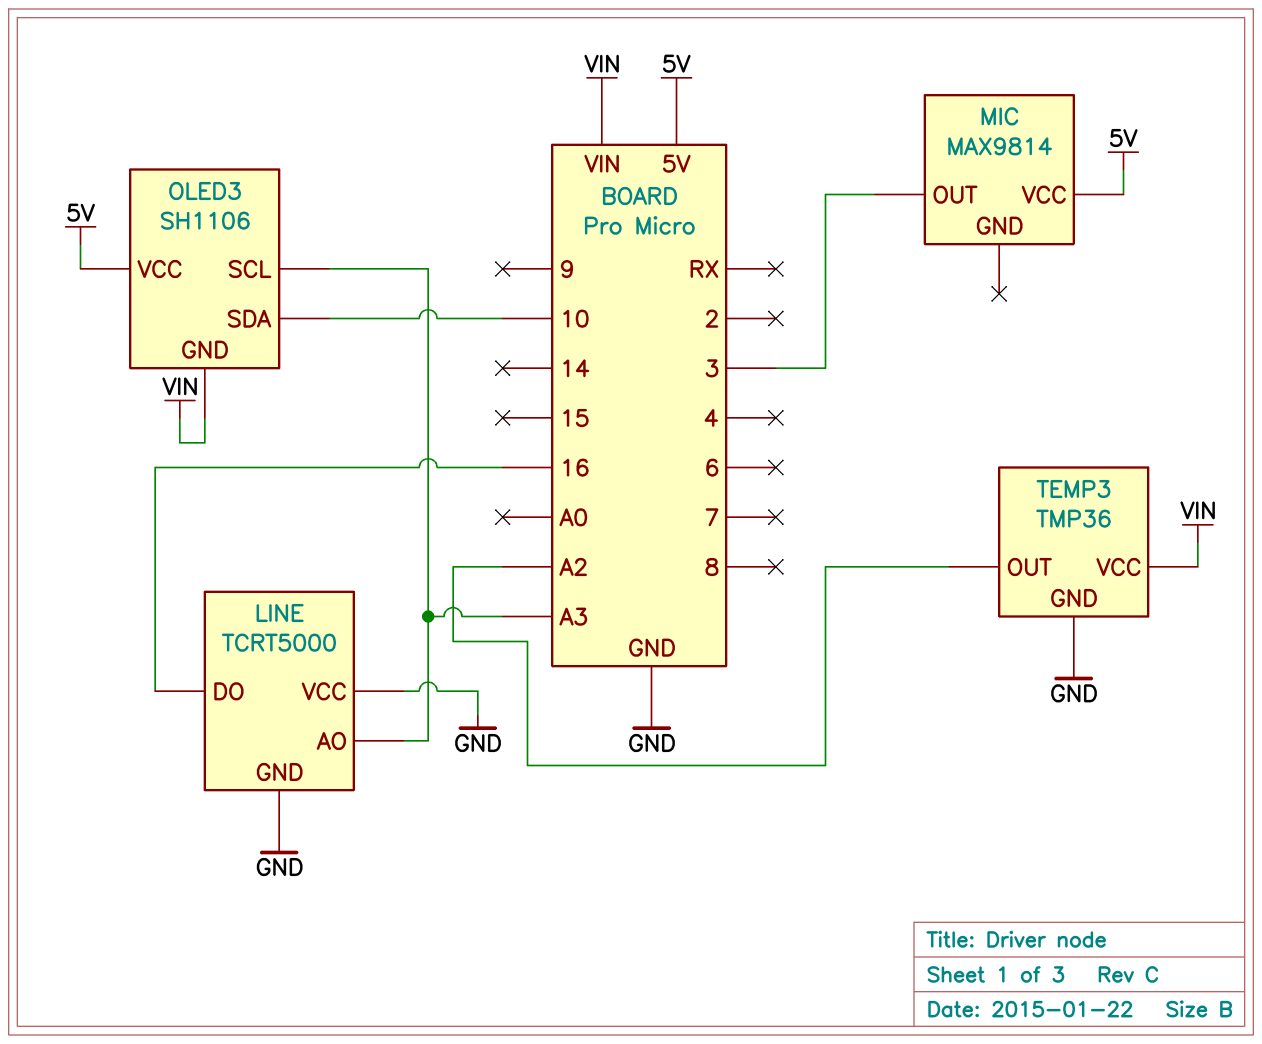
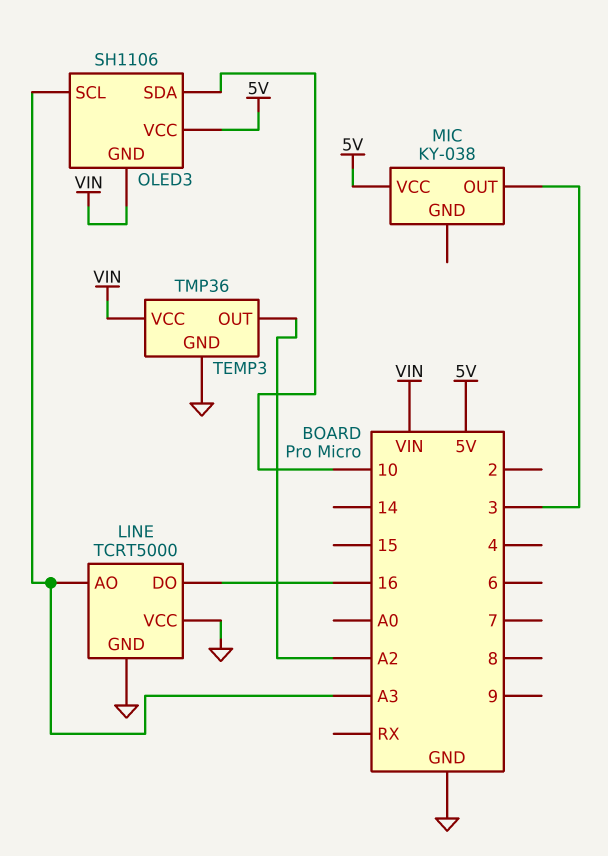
MIC: MAX9814 -> KY-038

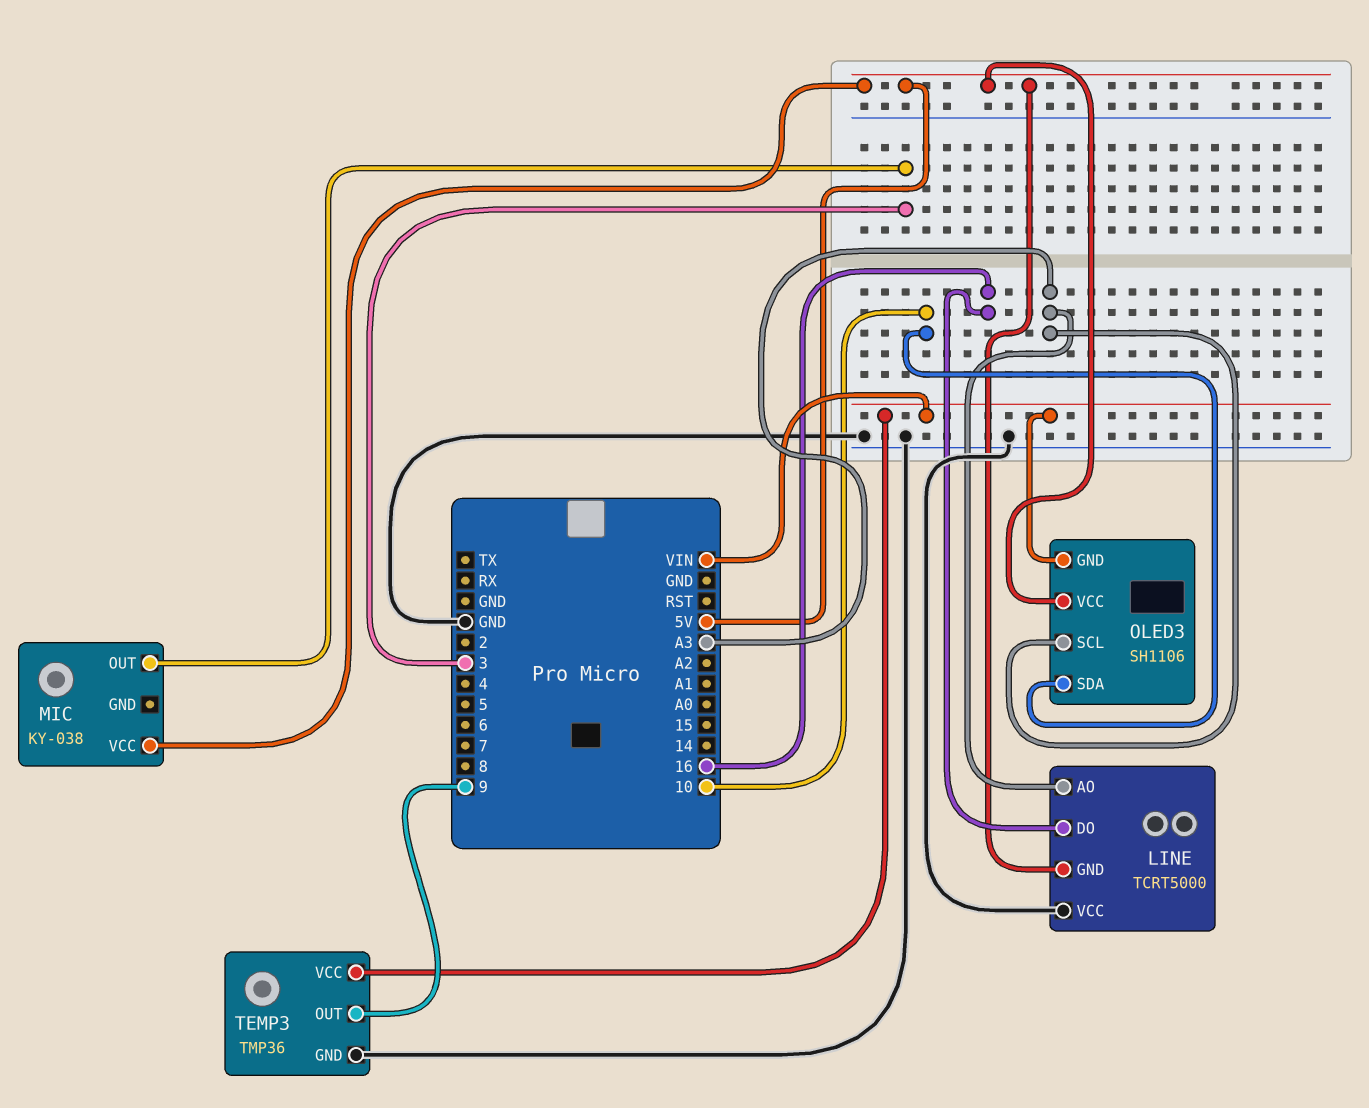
LINE pin GND: GND -> 5V
TEMP3 pin OUT: A2 -> 9

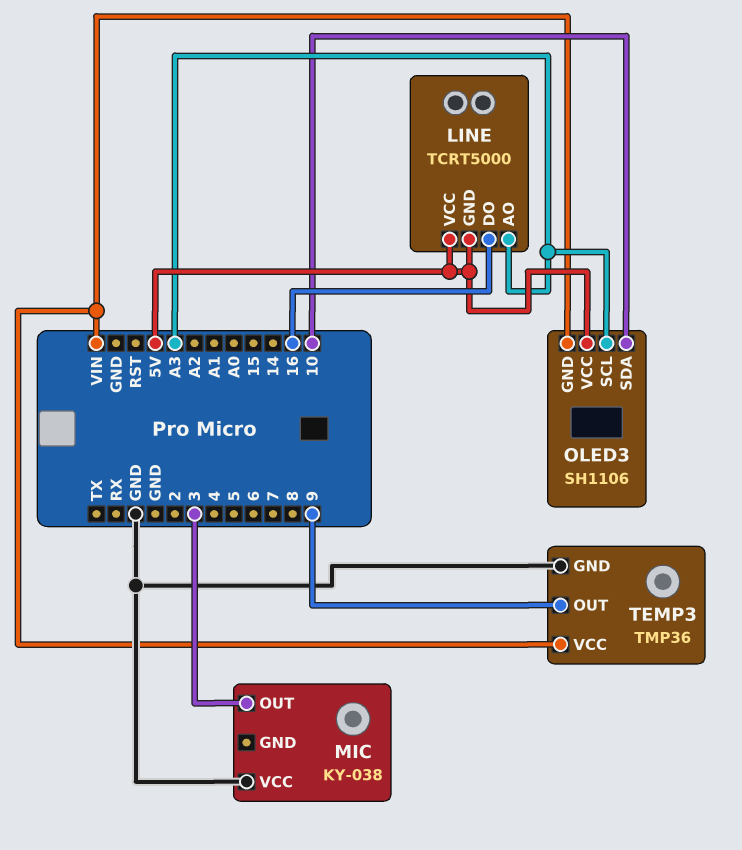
LINE pin VCC: GND -> 5V
MIC pin VCC: 5V -> GND

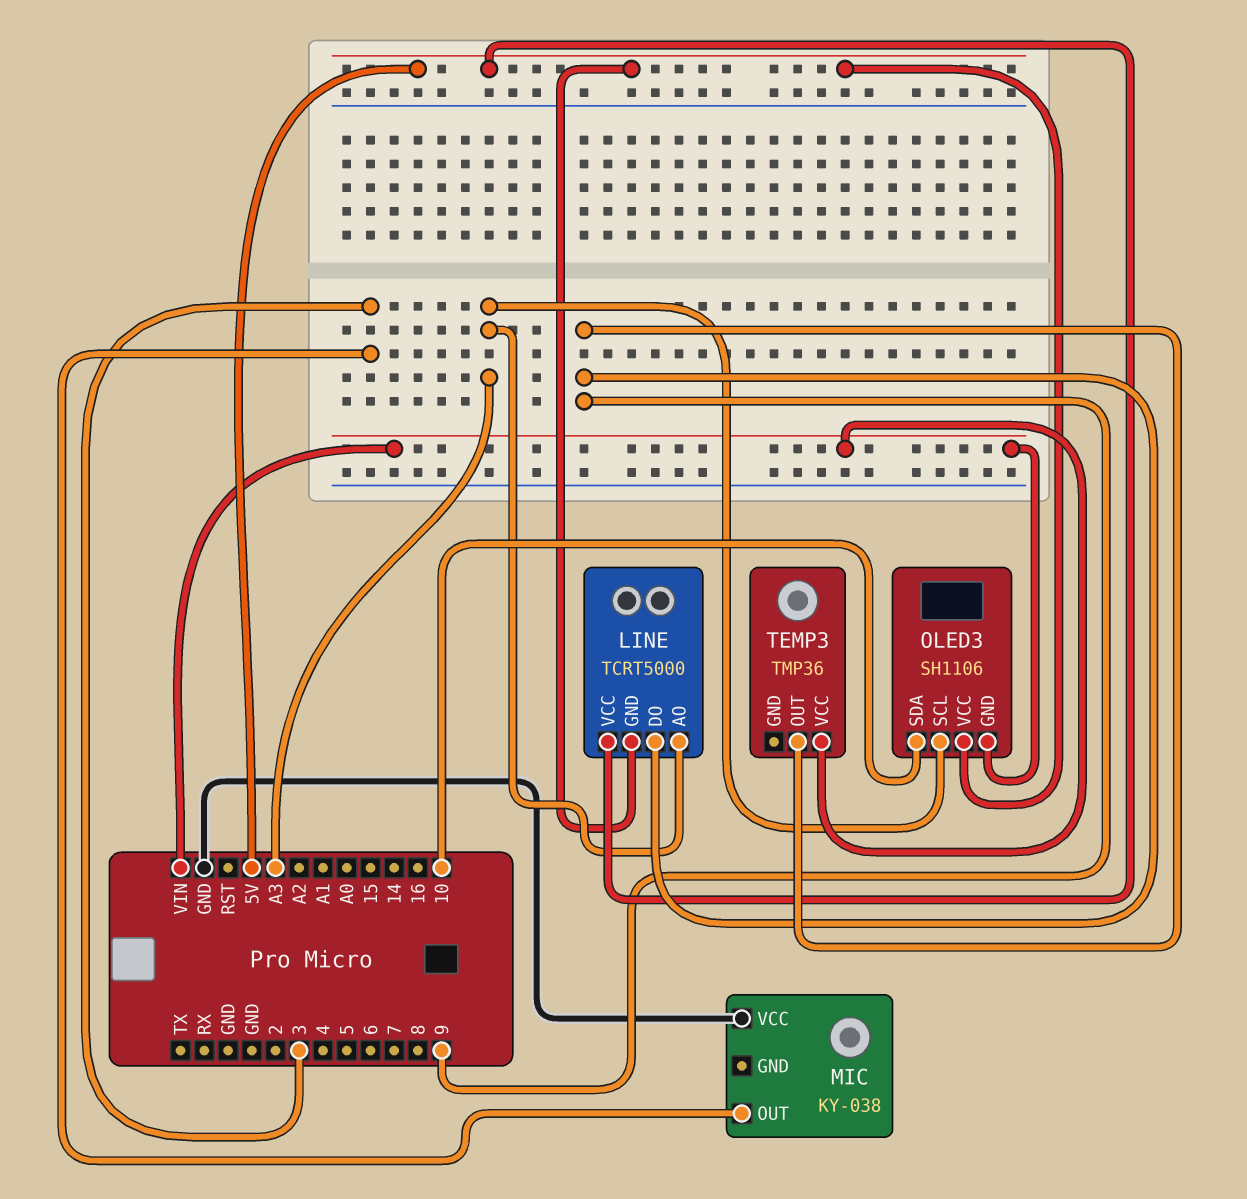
LINE pin DO: 16 -> 9
TEMP3 pin GND: GND -> none

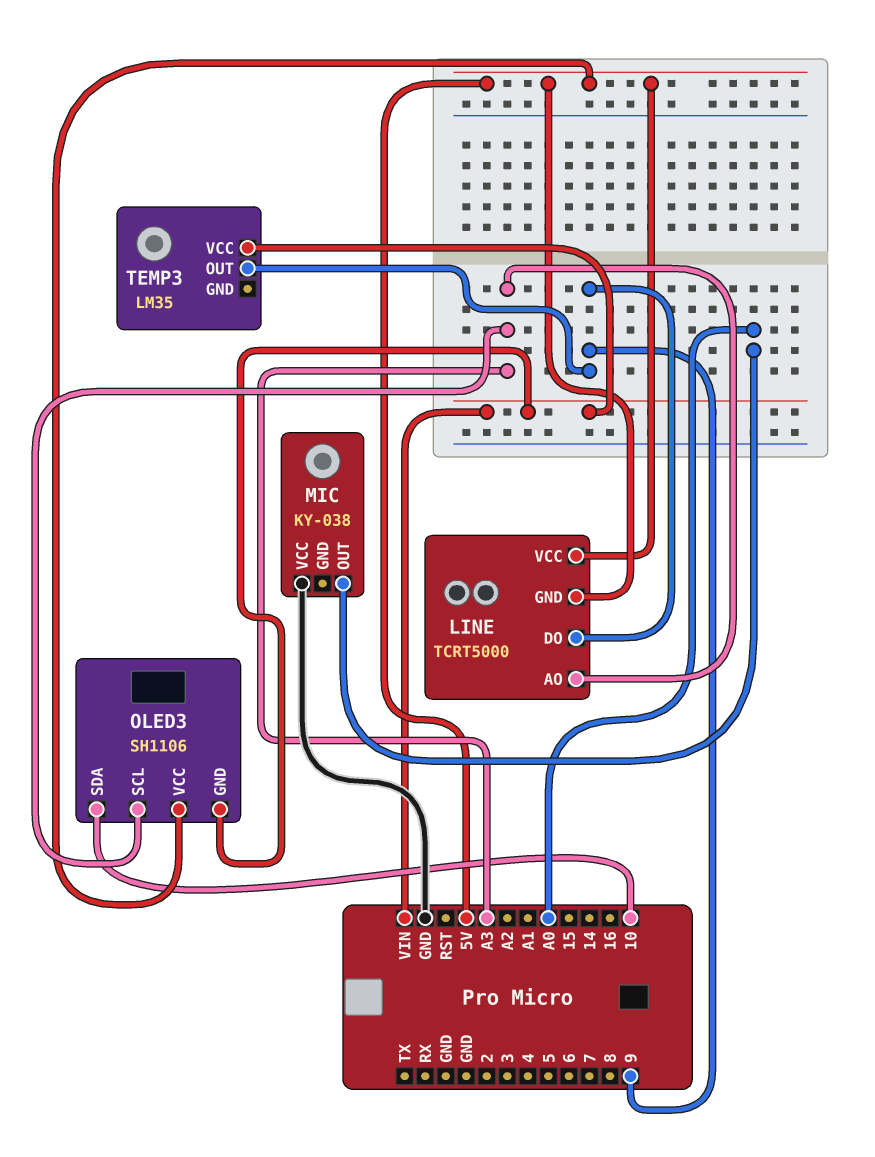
MIC pin OUT: 3 -> A0
TEMP3: TMP36 -> LM35

